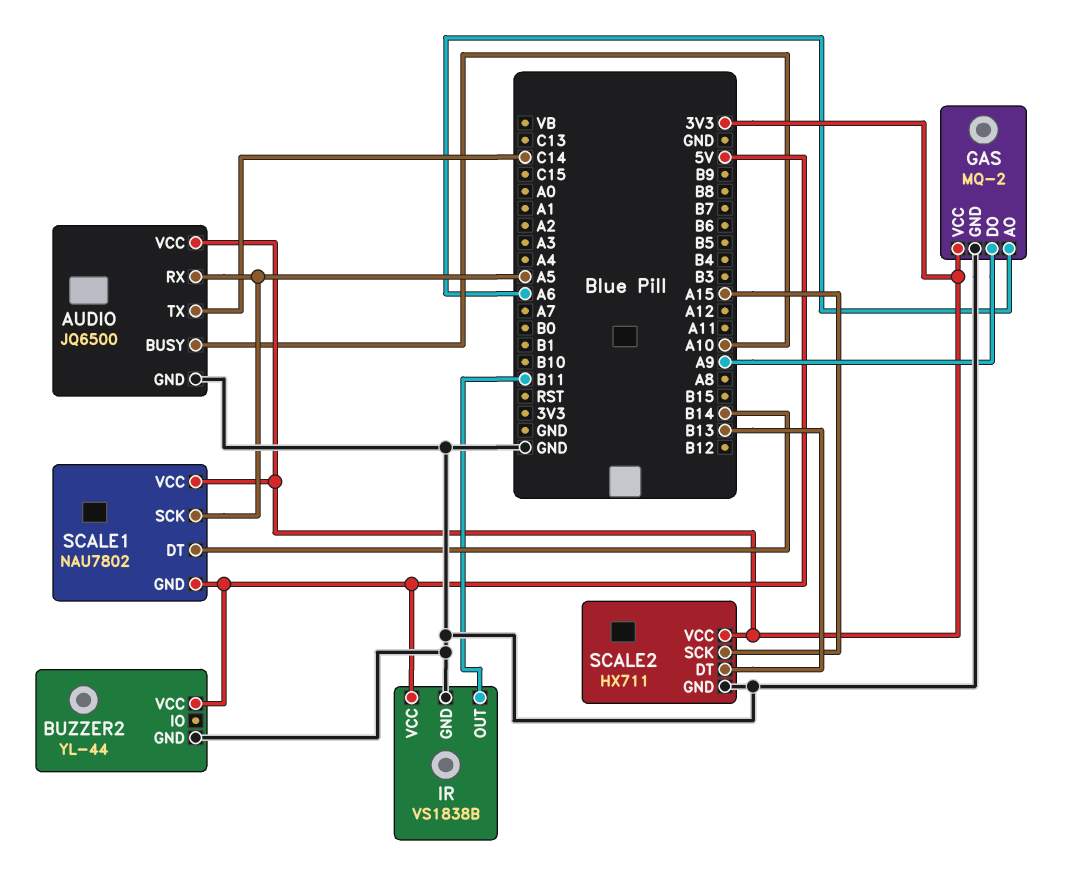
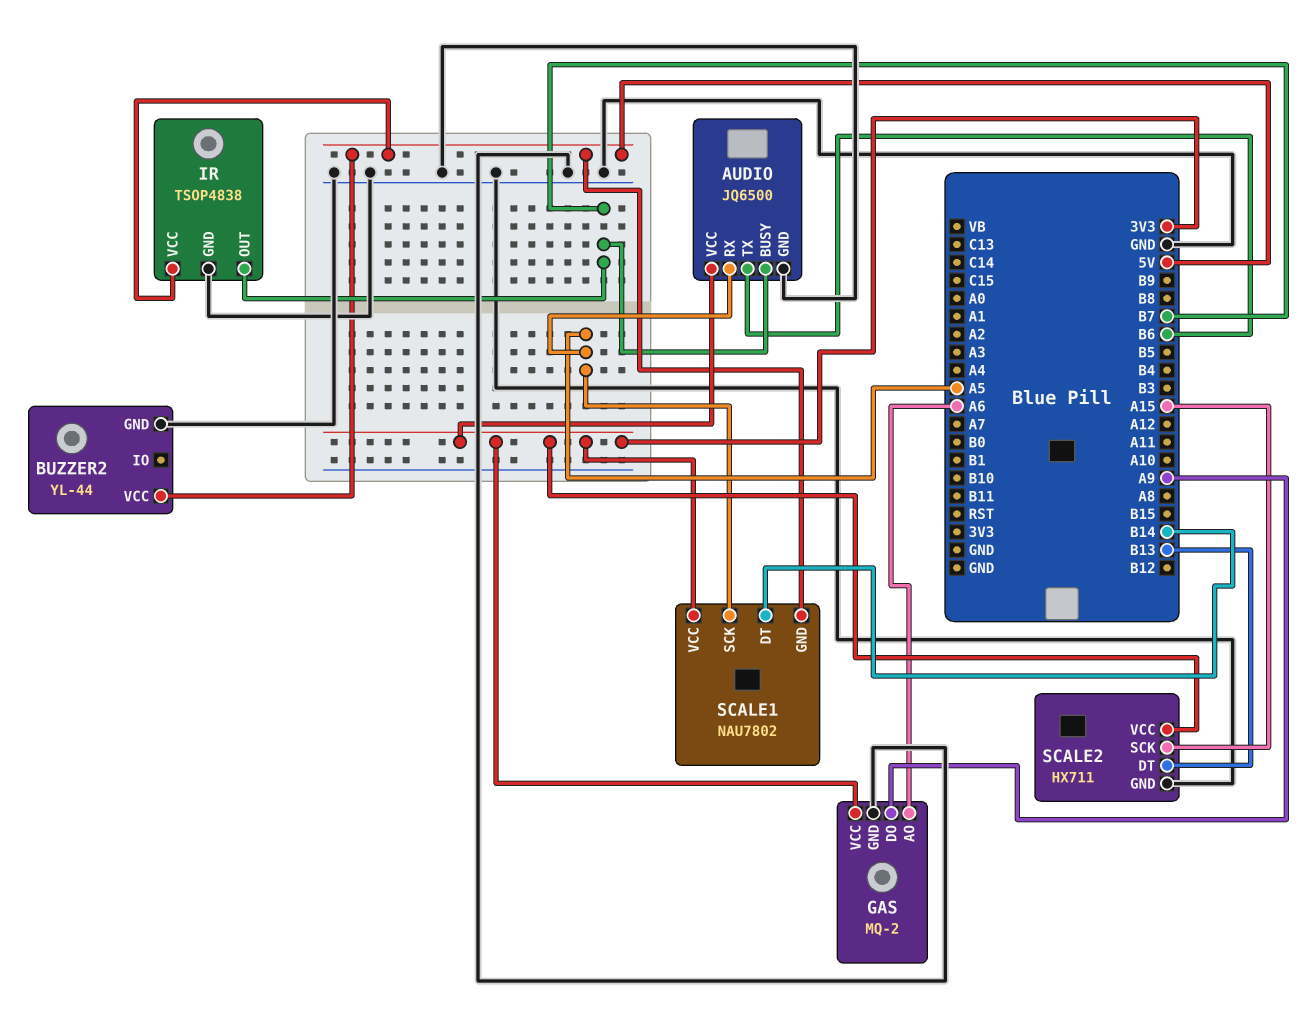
AUDIO pin BUSY: A10 -> B7
AUDIO pin TX: C14 -> B6
IR: VS1838B -> TSOP4838
IR pin OUT: B11 -> B7

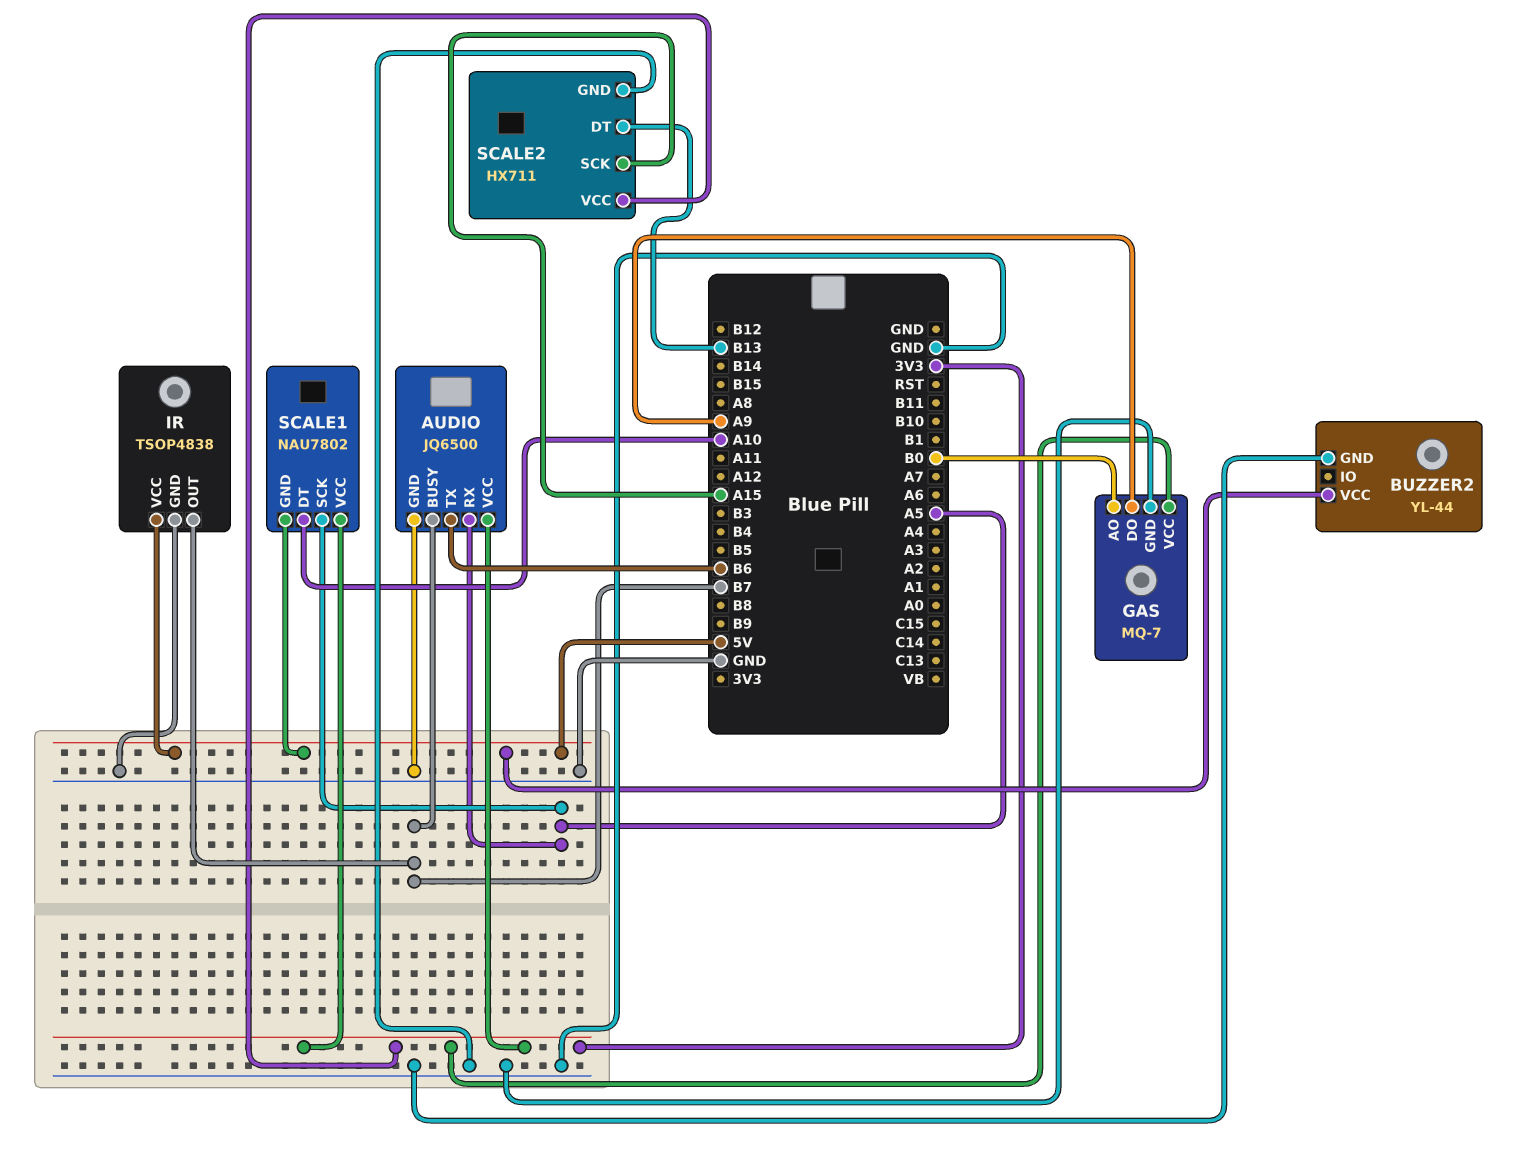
GAS: MQ-2 -> MQ-7
GAS pin AO: A6 -> B0
SCALE1 pin DT: B14 -> A10

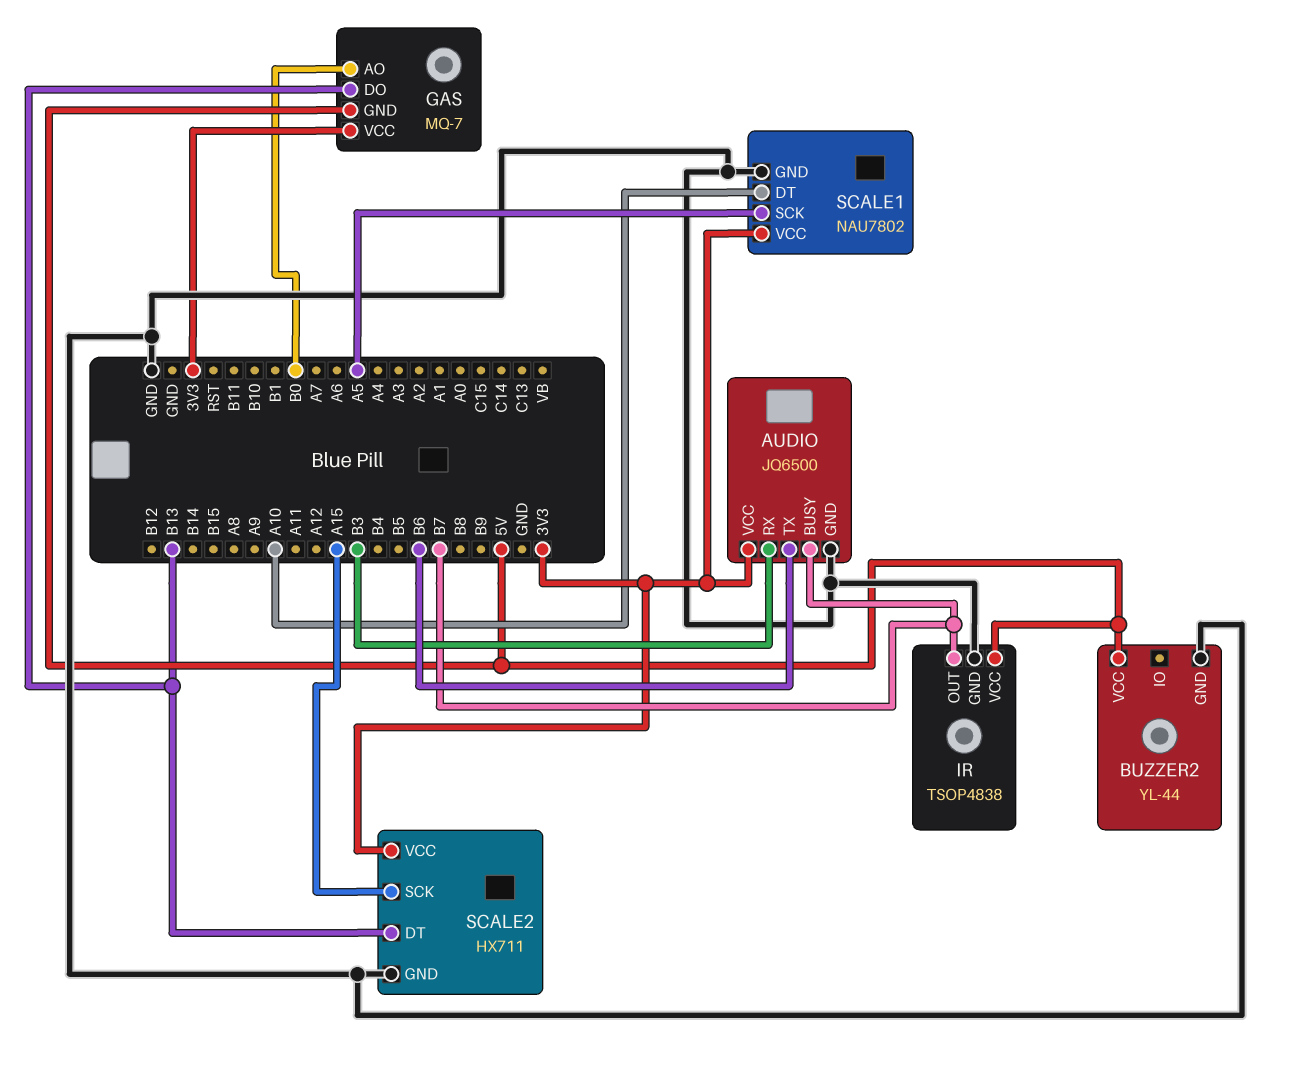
AUDIO pin RX: A5 -> B3
GAS pin DO: A9 -> B13
GAS pin GND: GND -> 5V
SCALE1 pin GND: 5V -> GND

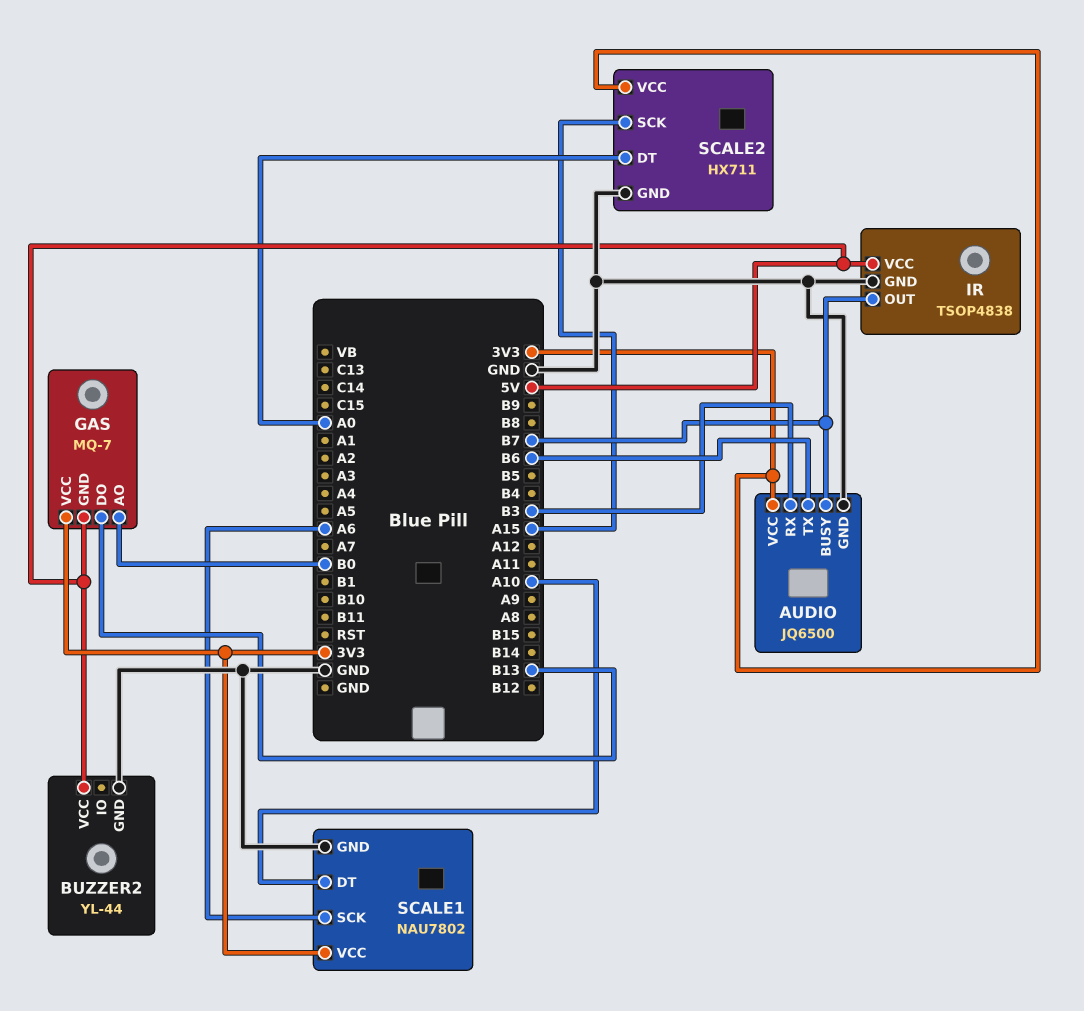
SCALE1 pin SCK: A5 -> A6
SCALE2 pin DT: B13 -> A0

